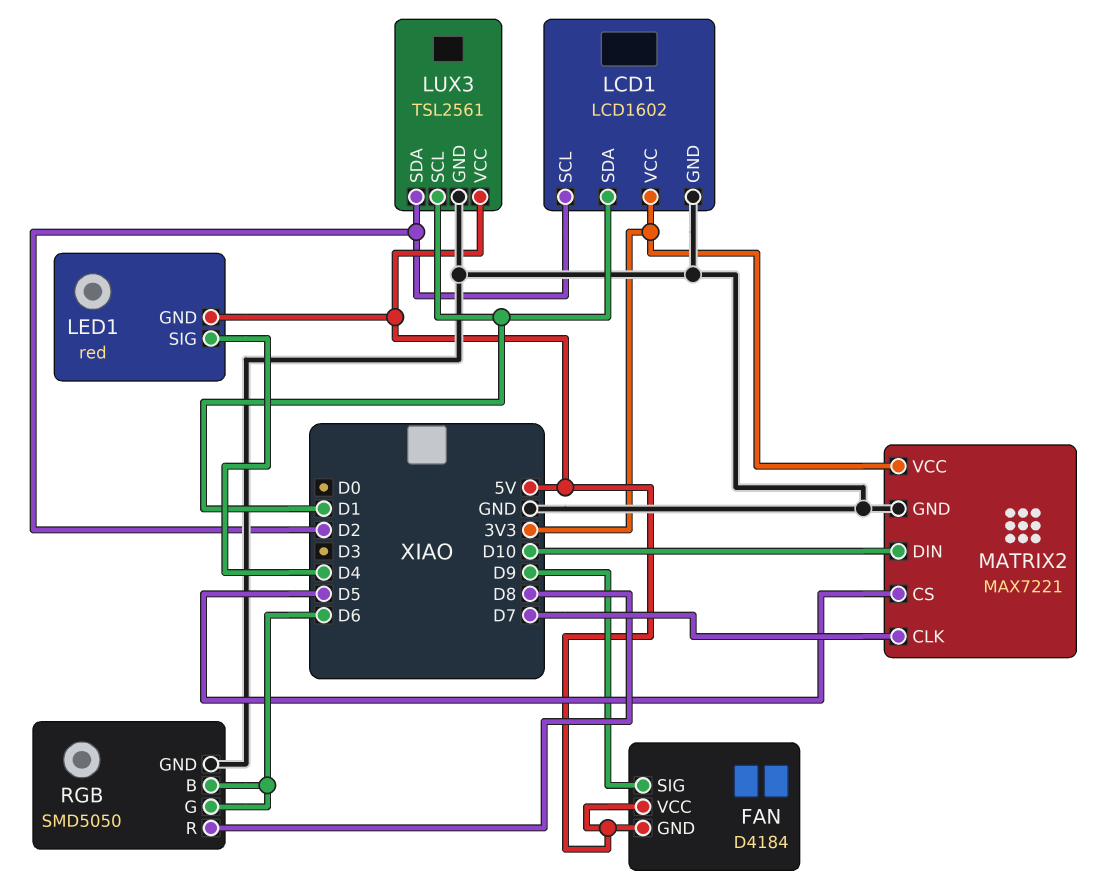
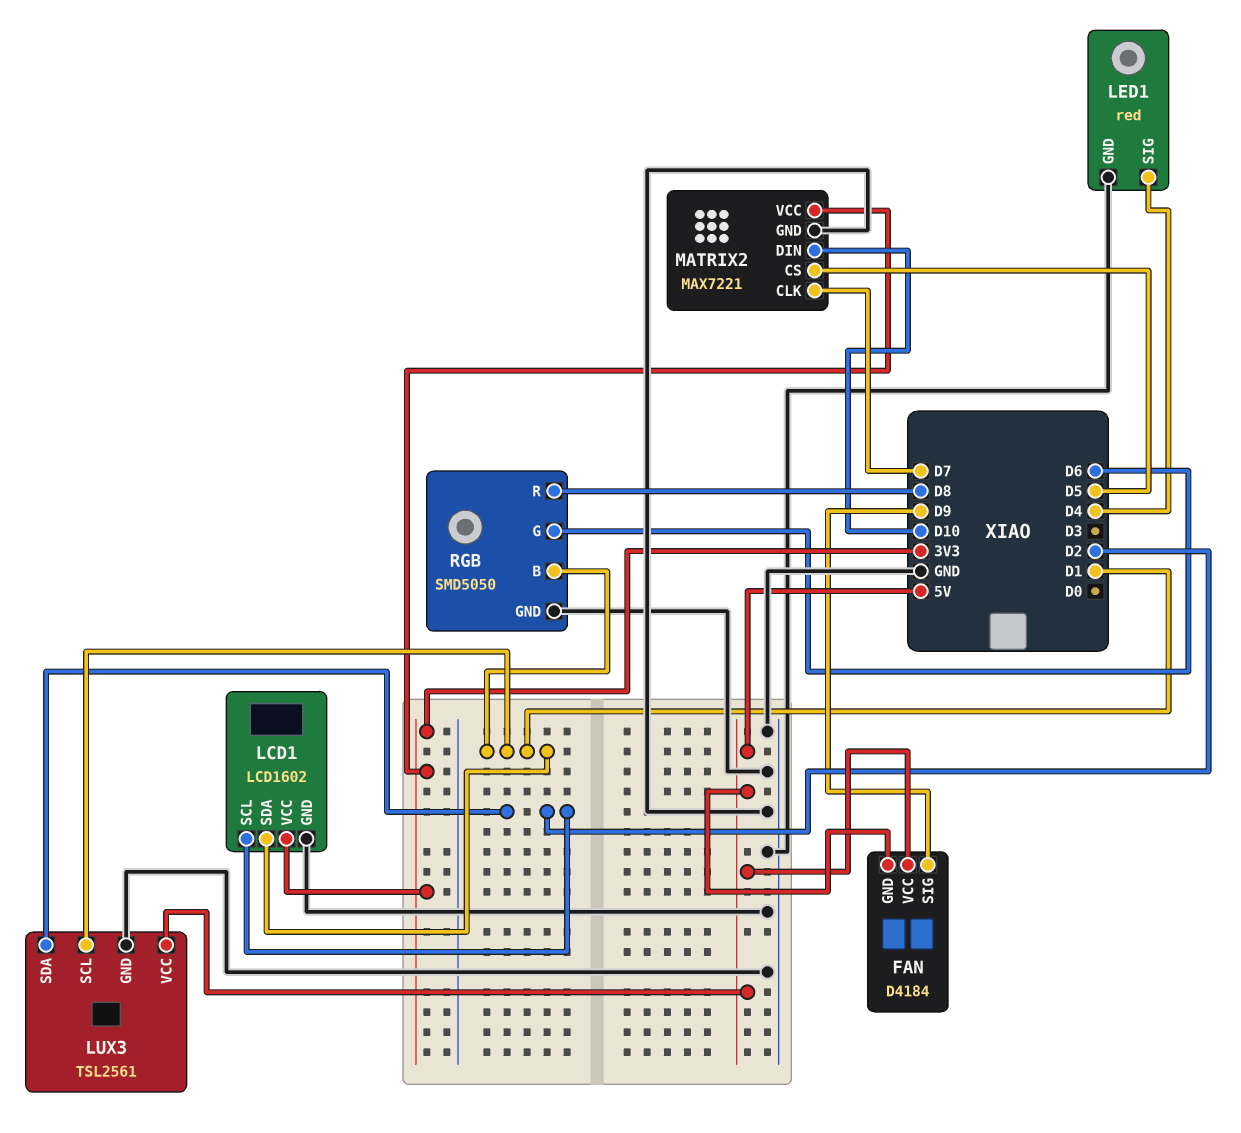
LED1 pin GND: 5V -> GND
RGB pin B: D6 -> D1

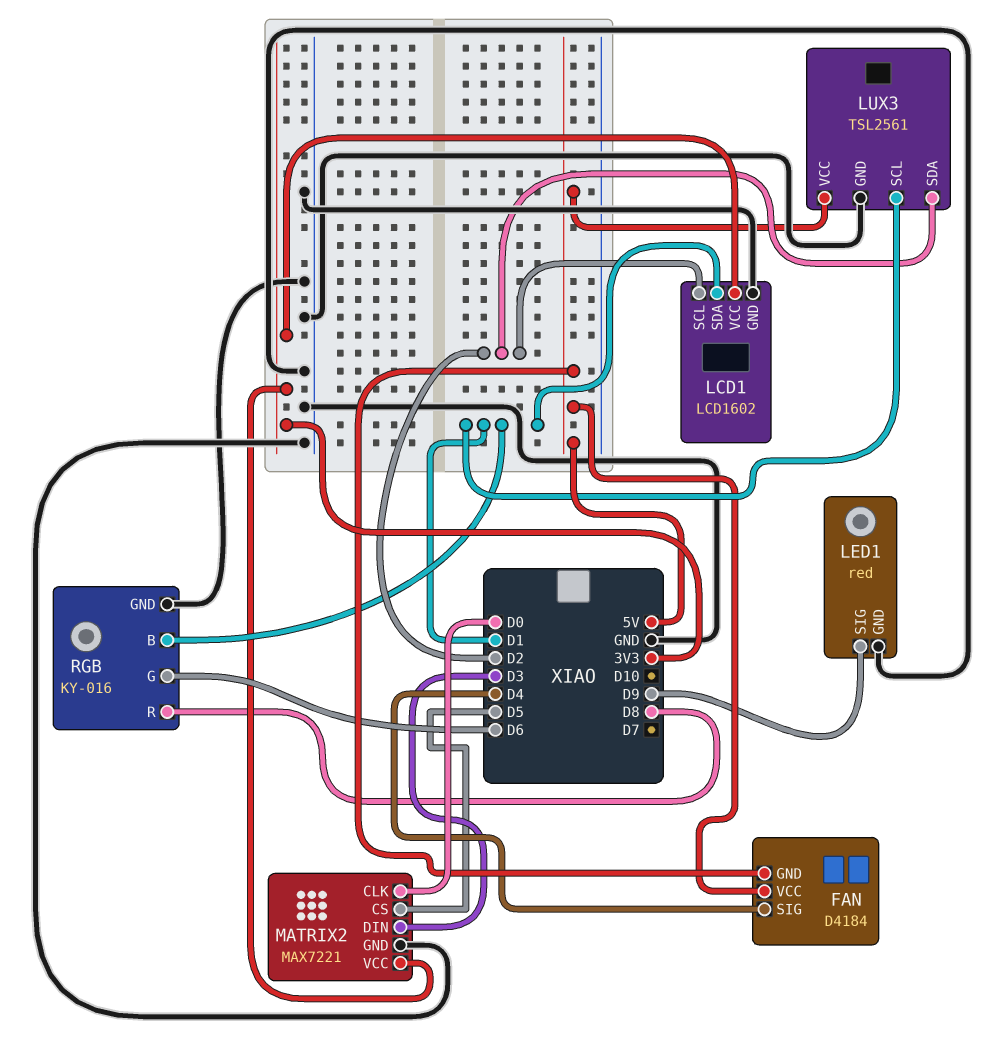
FAN pin SIG: D9 -> D4
LED1 pin SIG: D4 -> D9
MATRIX2 pin CLK: D7 -> D0
MATRIX2 pin DIN: D10 -> D3
RGB: SMD5050 -> KY-016

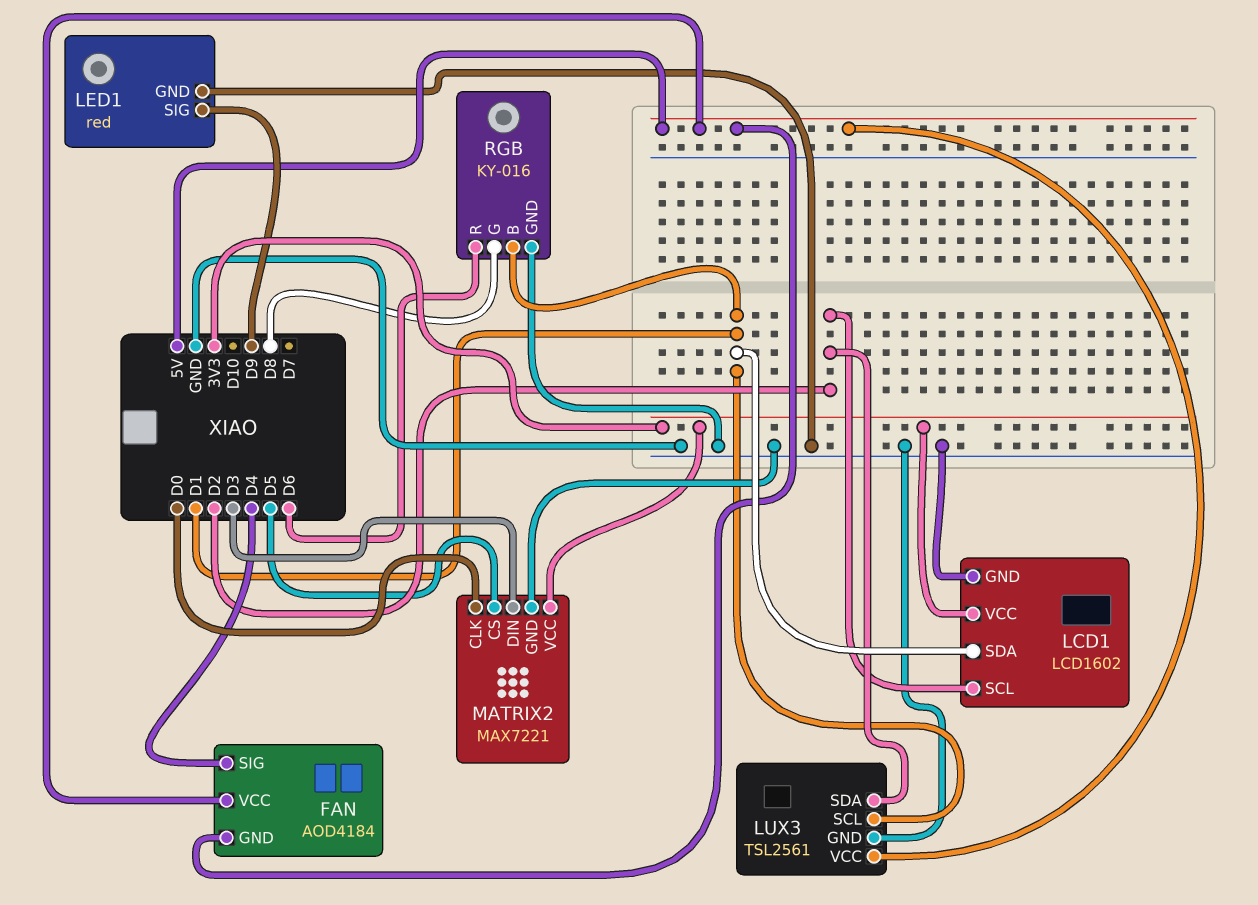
FAN: D4184 -> AOD4184
RGB pin G: D6 -> D8
RGB pin R: D8 -> D6

